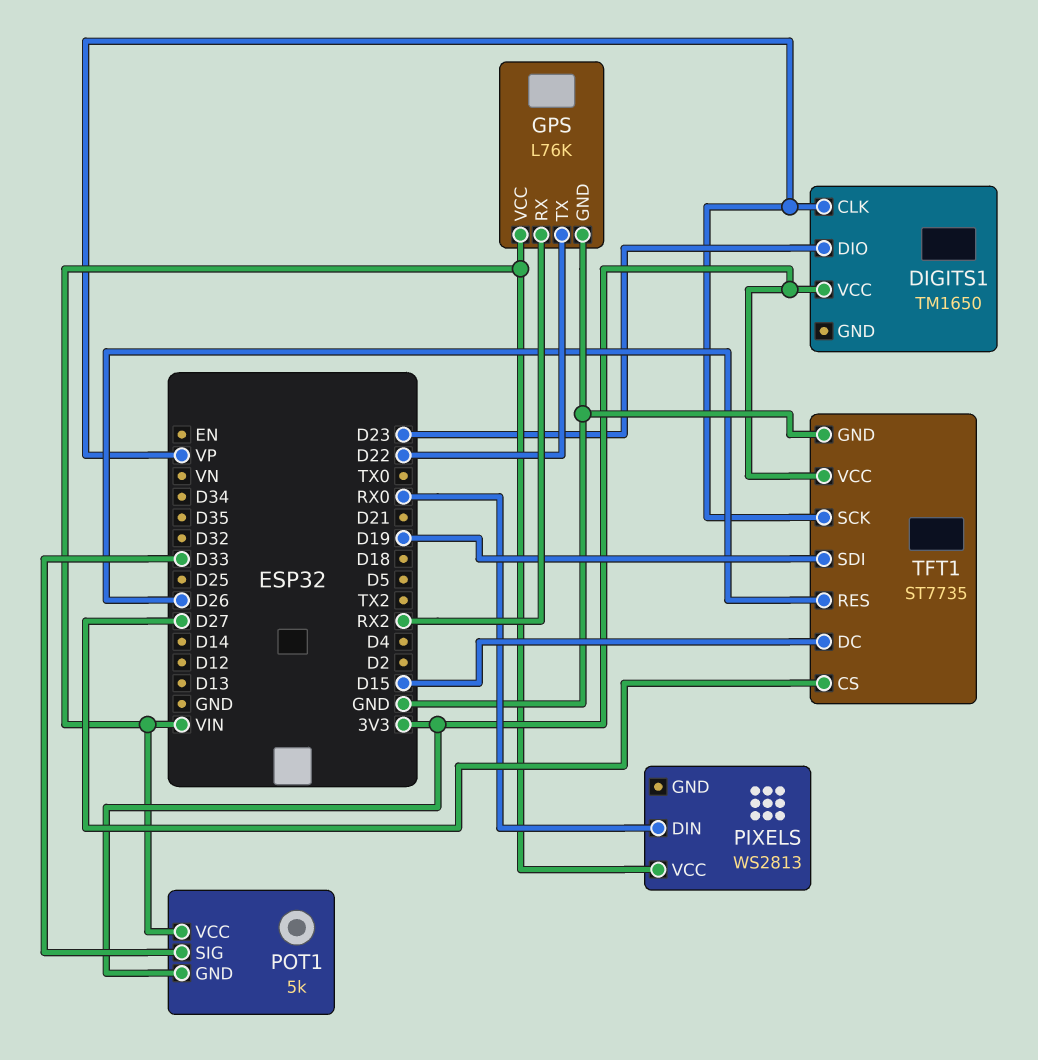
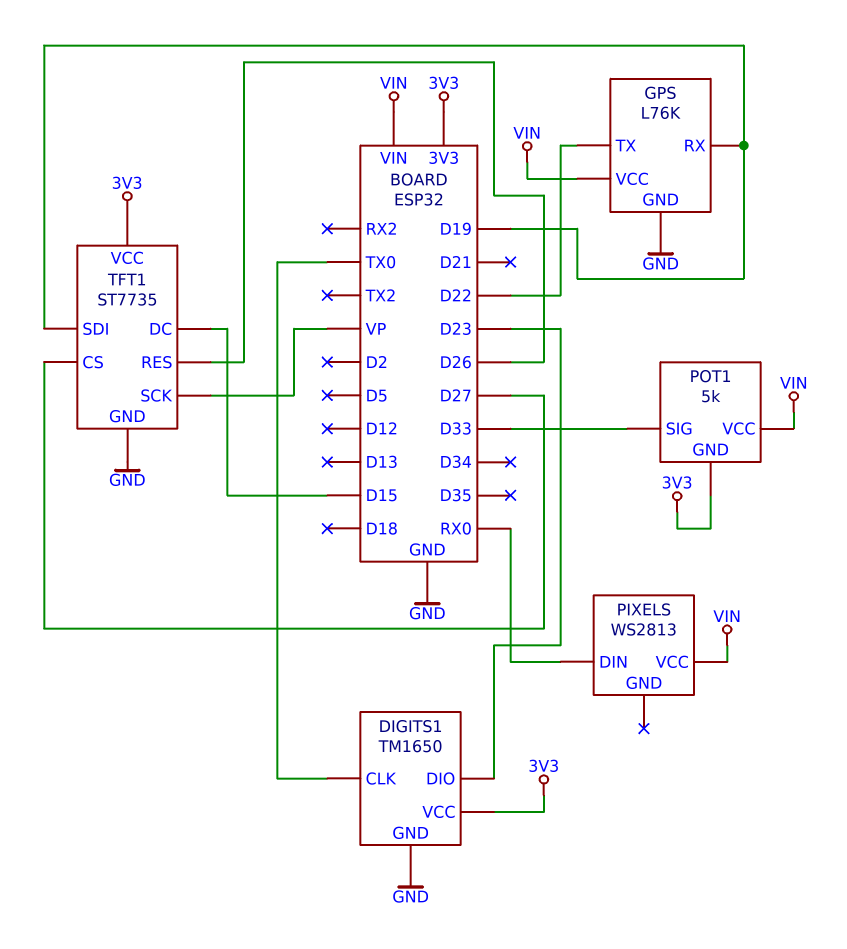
DIGITS1 pin CLK: VP -> TX0
DIGITS1 pin GND: none -> GND
GPS pin RX: RX2 -> D19

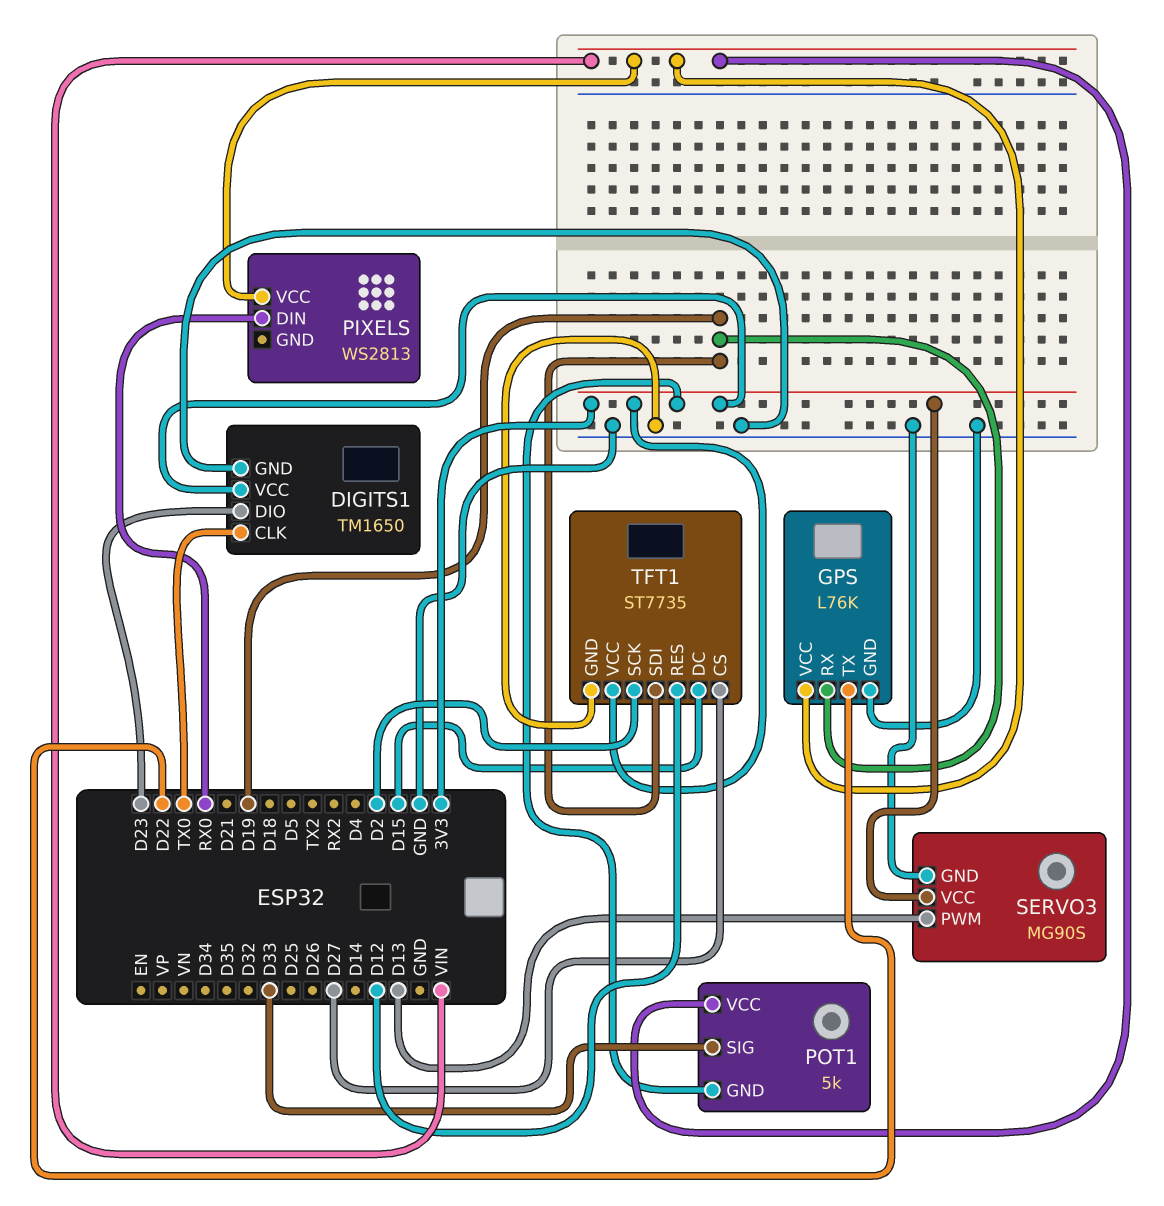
SERVO3: none -> MG90S
SERVO3 pin GND: none -> GND
SERVO3 pin PWM: none -> D13
SERVO3 pin VCC: none -> 3V3
TFT1 pin RES: D26 -> D12
TFT1 pin SCK: VP -> D2

